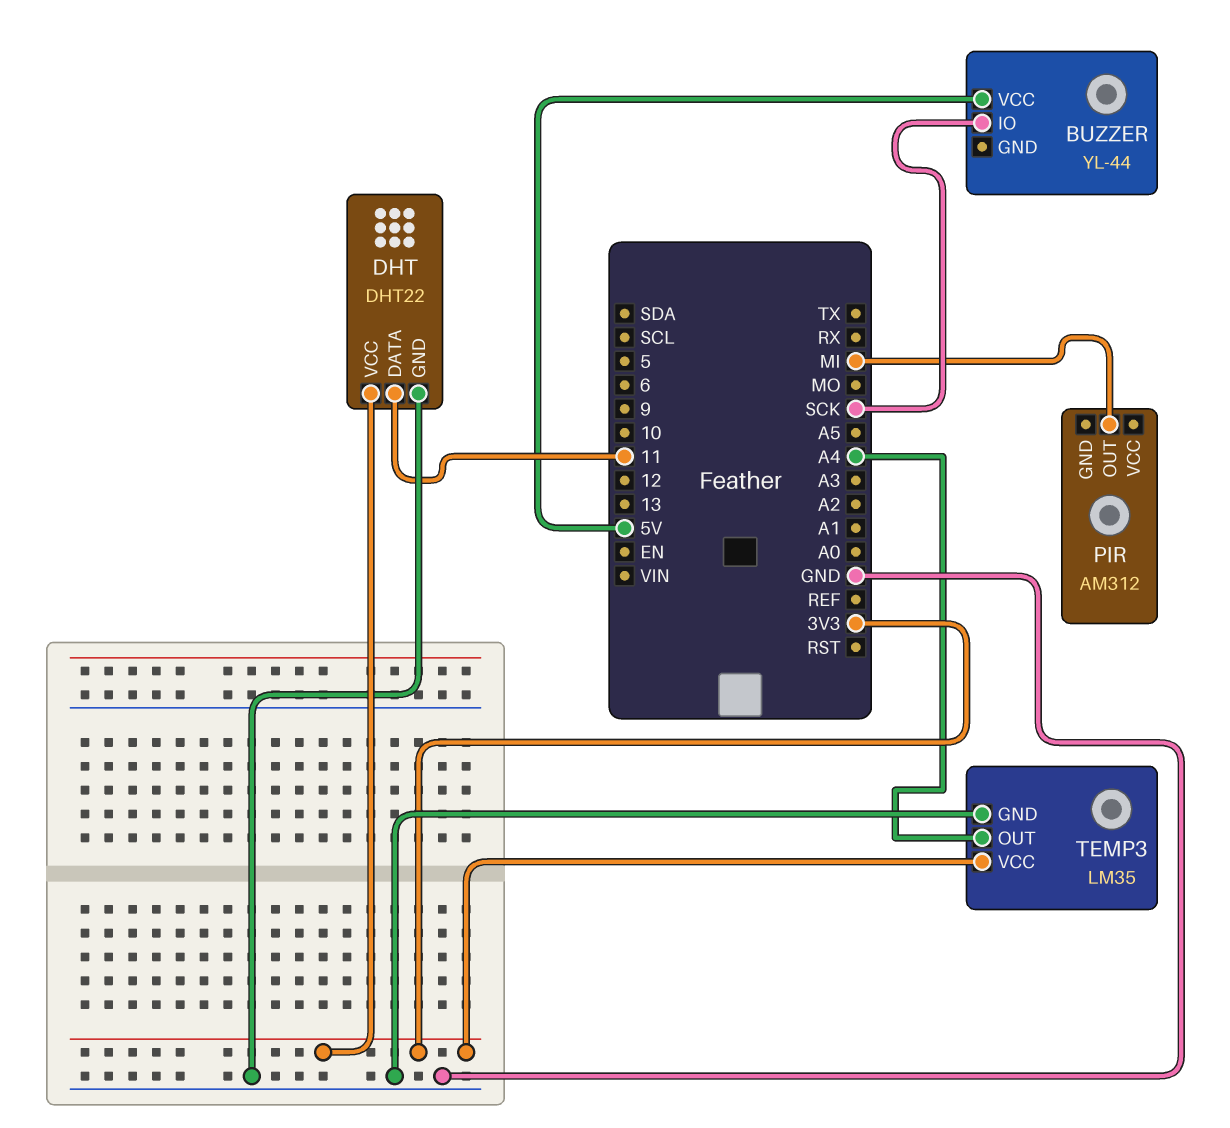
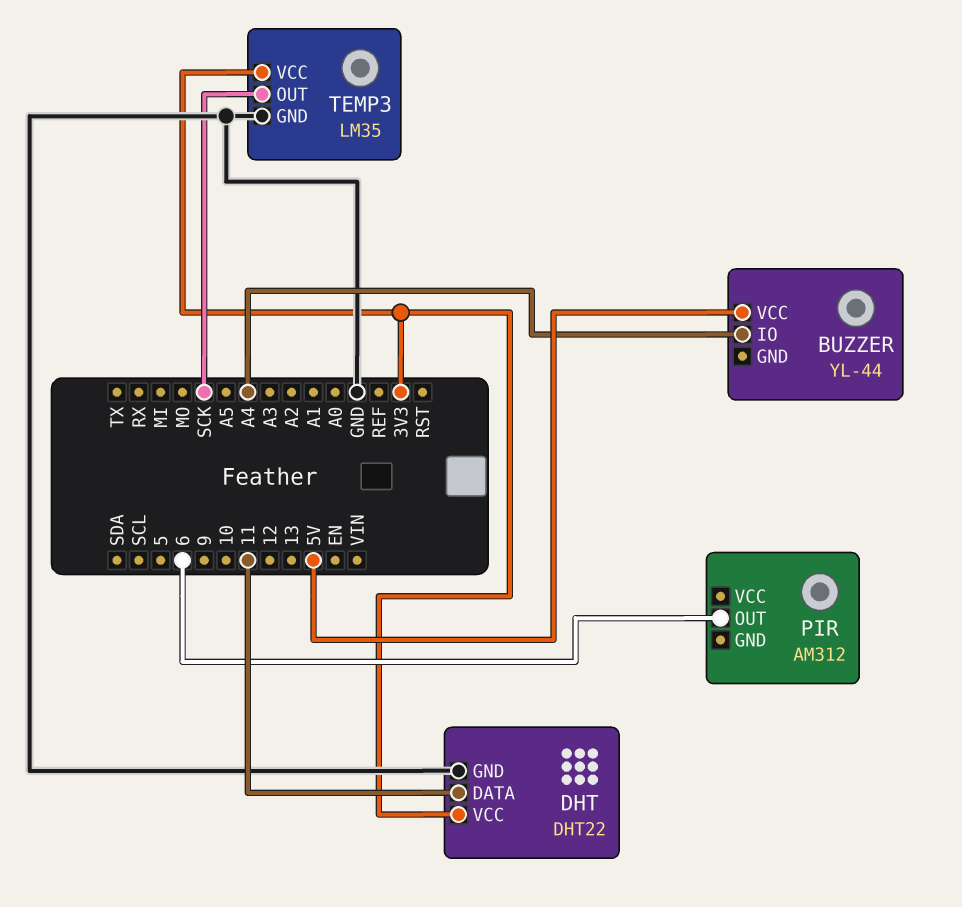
BUZZER pin IO: SCK -> A4
PIR pin OUT: MI -> 6
TEMP3 pin OUT: A4 -> SCK

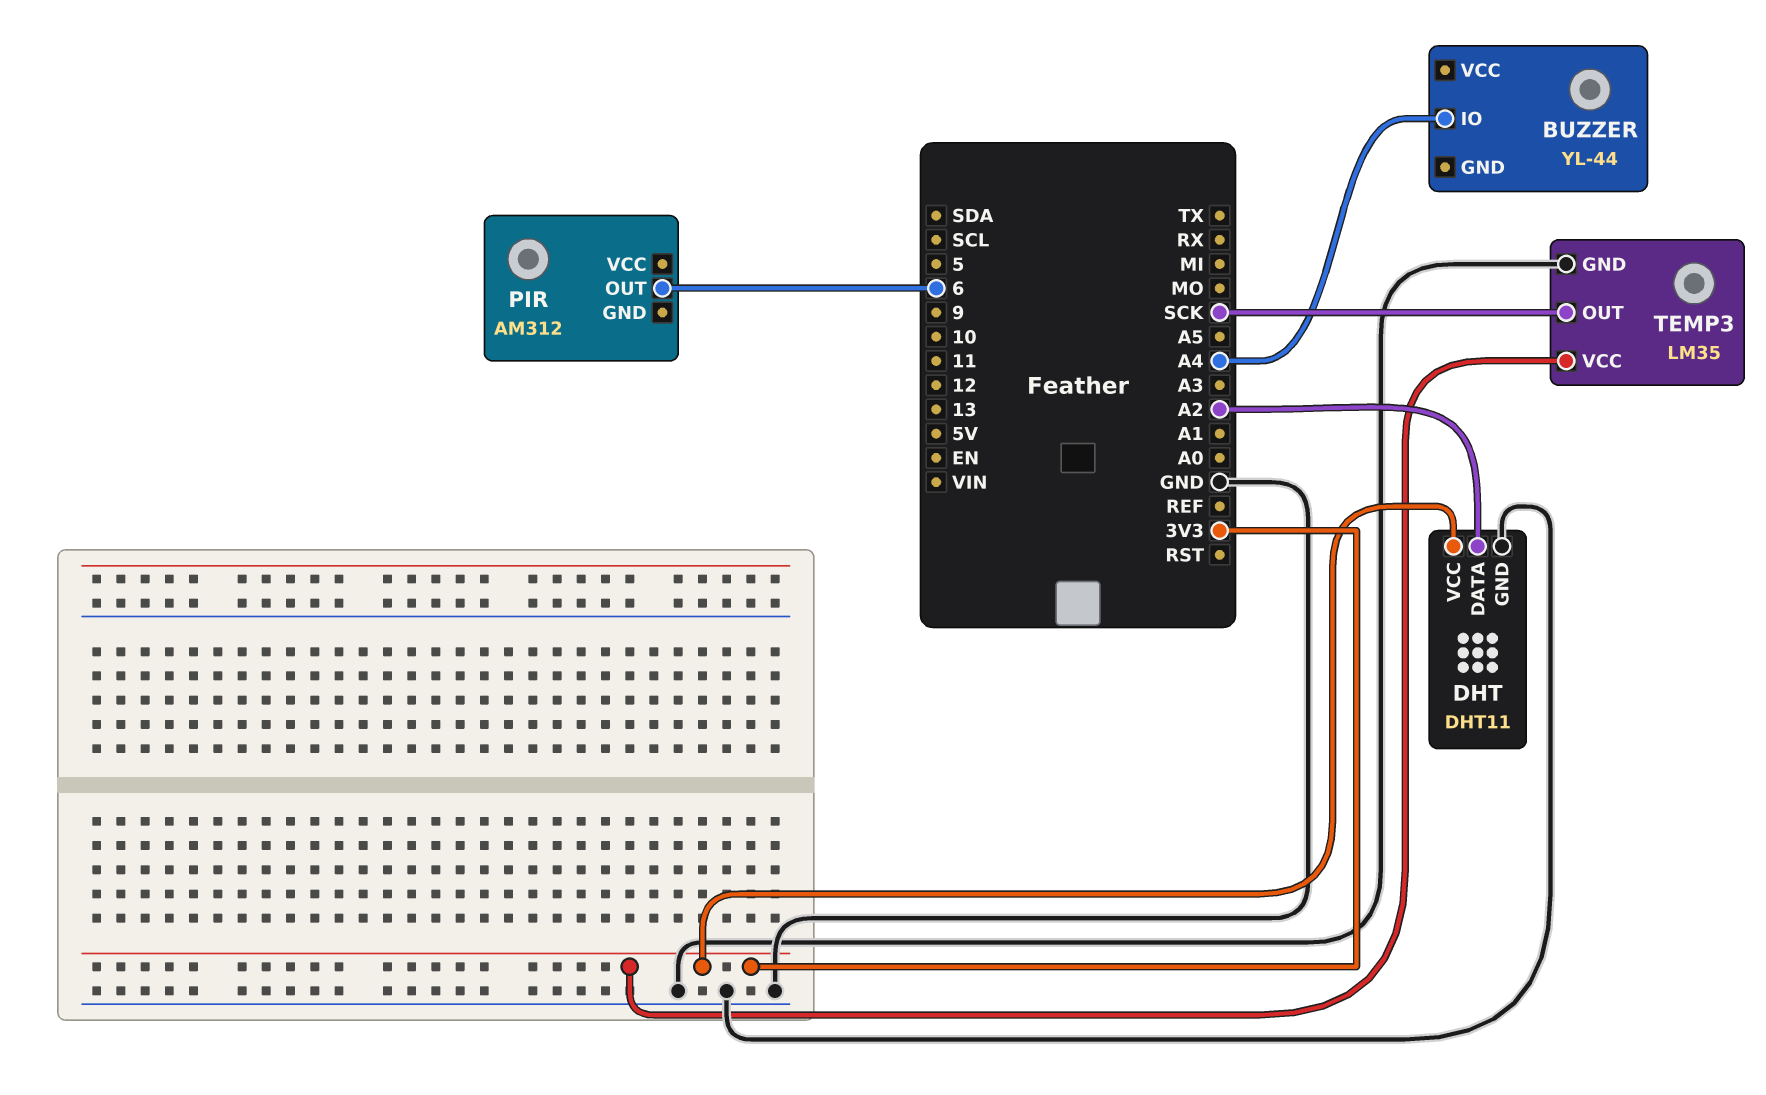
BUZZER pin VCC: 5V -> none
DHT: DHT22 -> DHT11
DHT pin DATA: 11 -> A2

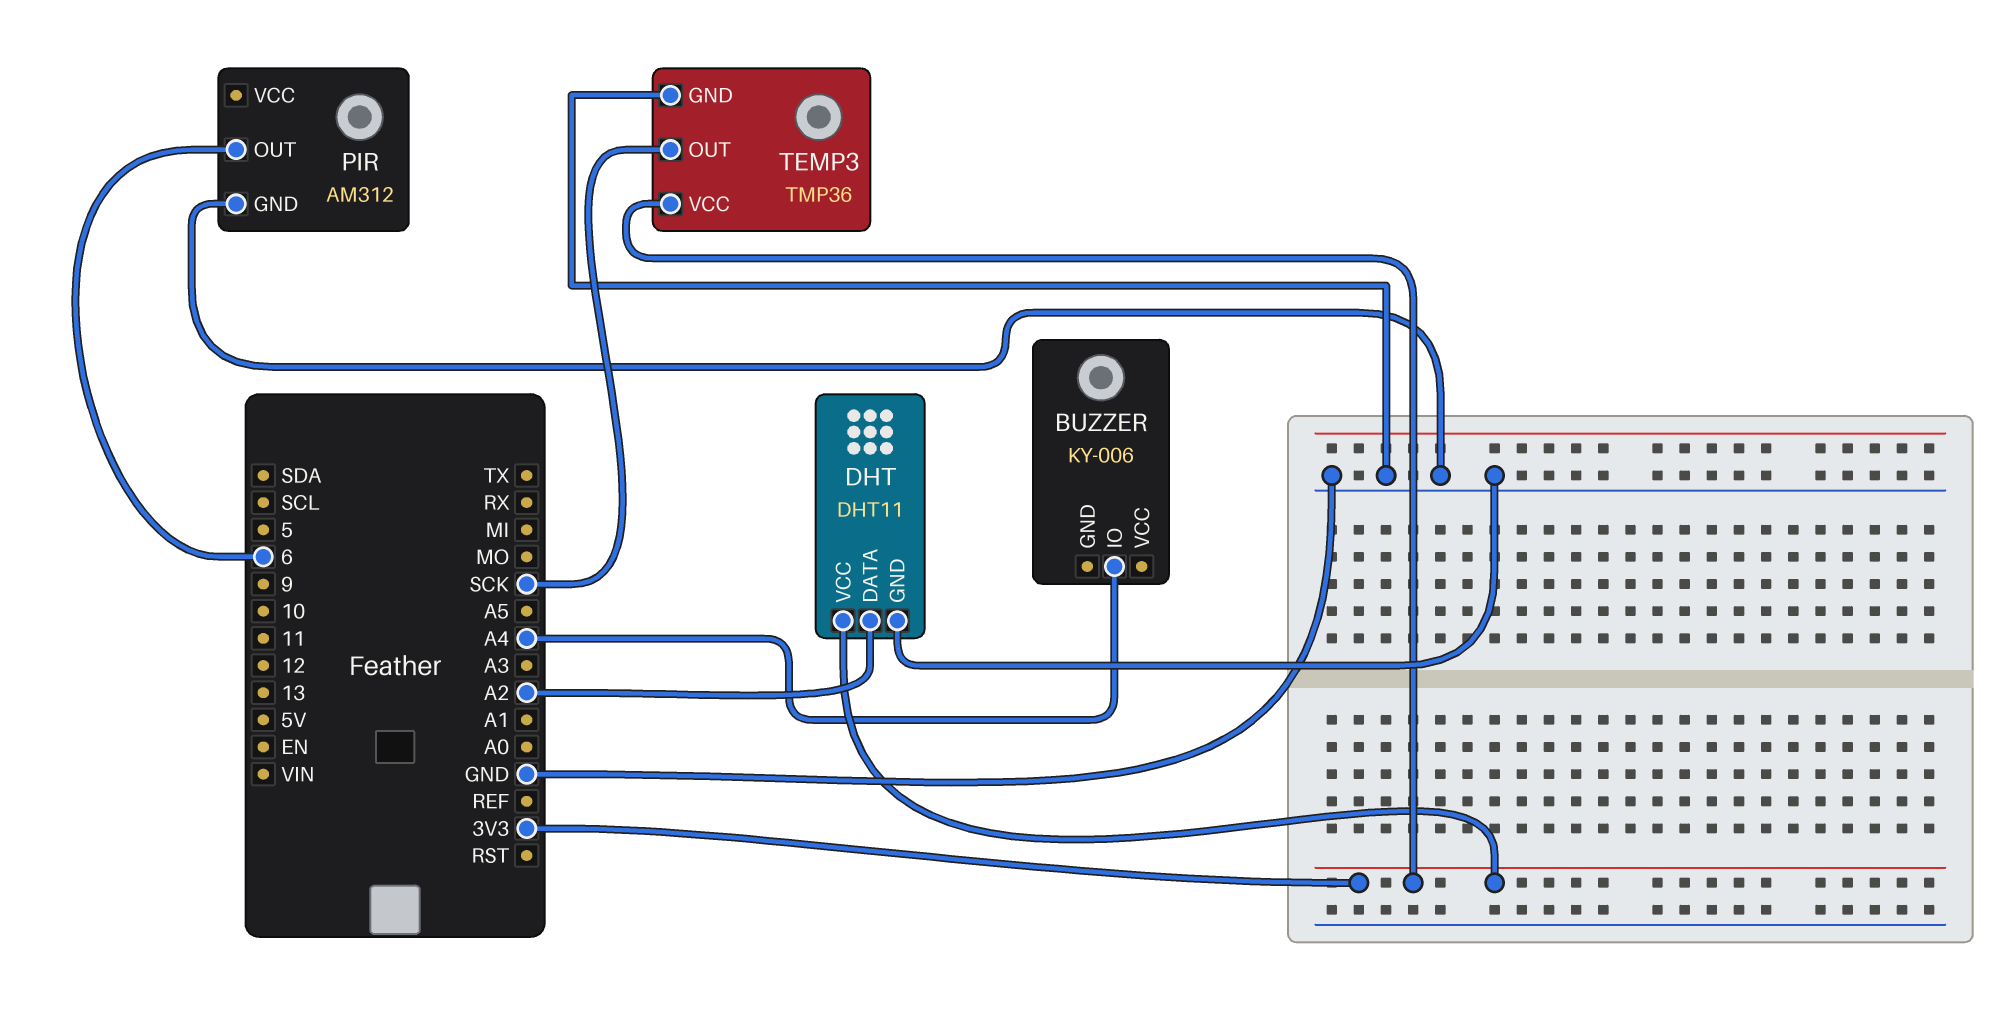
BUZZER: YL-44 -> KY-006
PIR pin GND: none -> GND
TEMP3: LM35 -> TMP36

